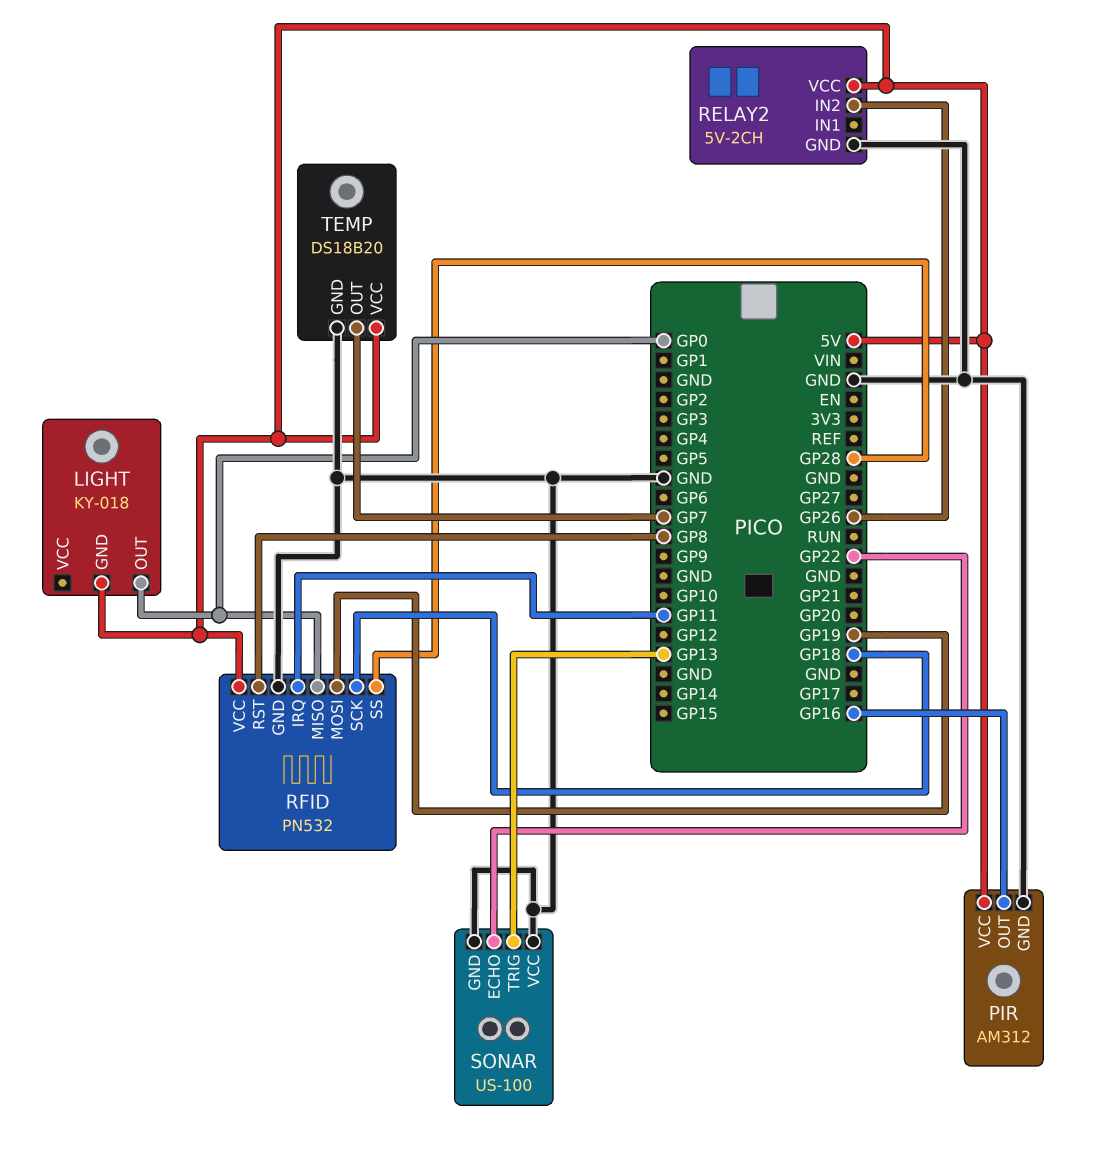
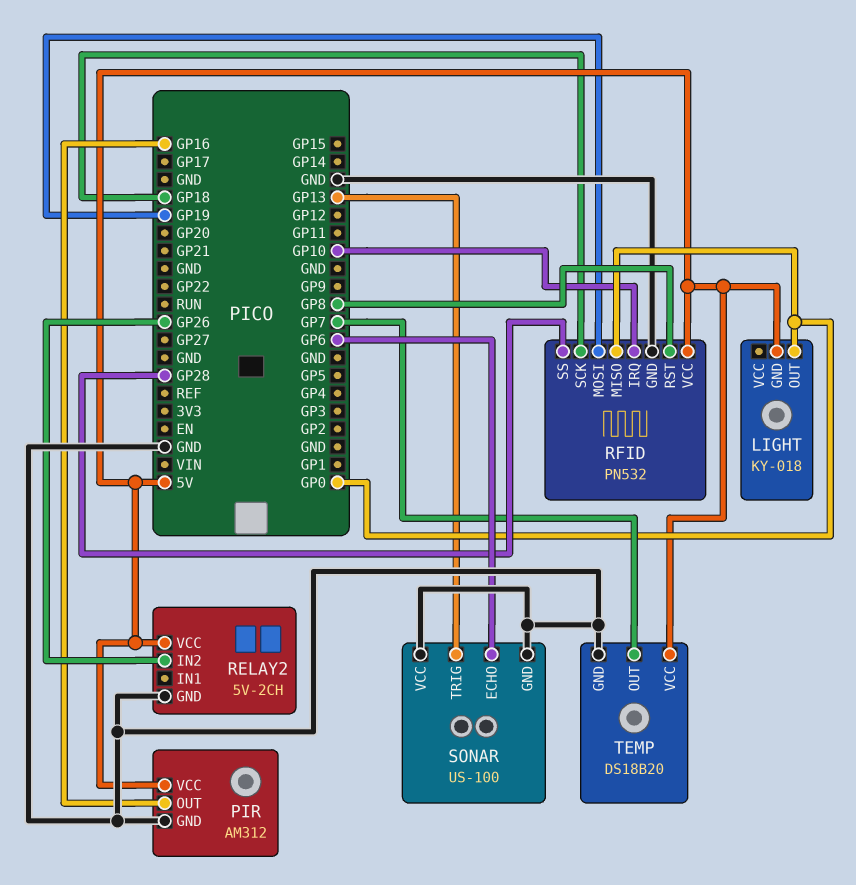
RFID pin IRQ: GP11 -> GP10
SONAR pin ECHO: GP22 -> GP6

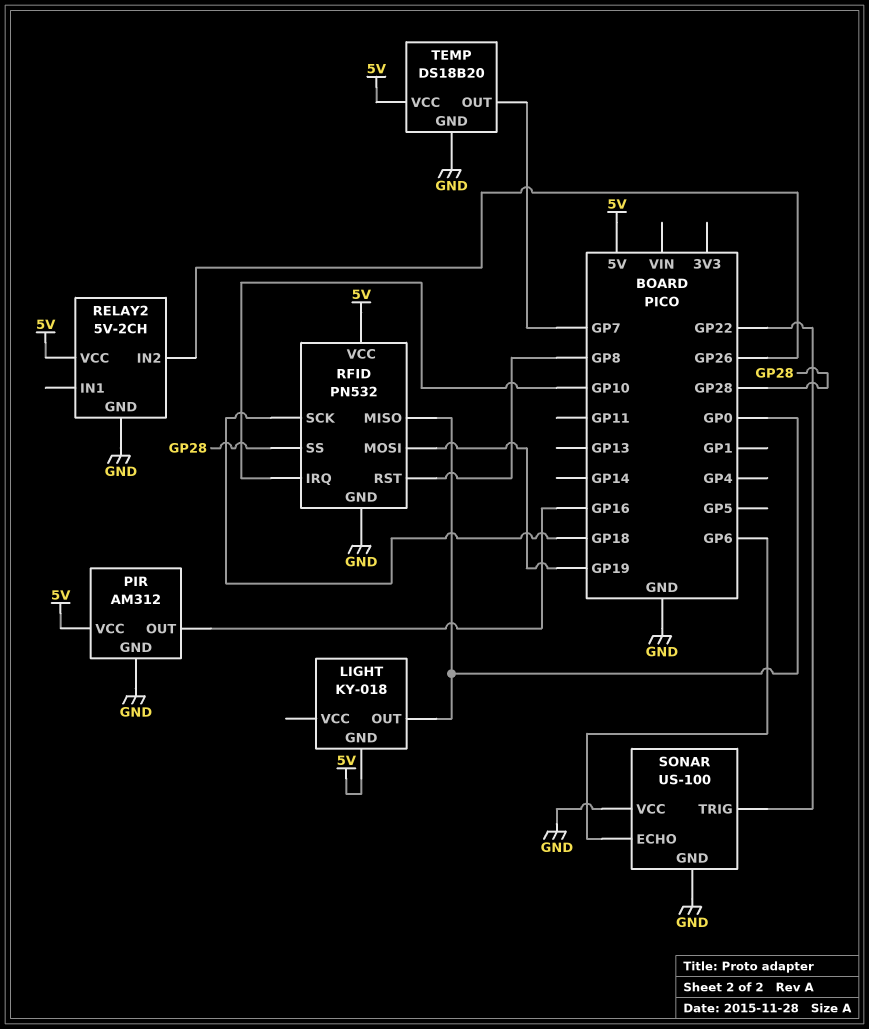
SONAR pin TRIG: GP13 -> GP22

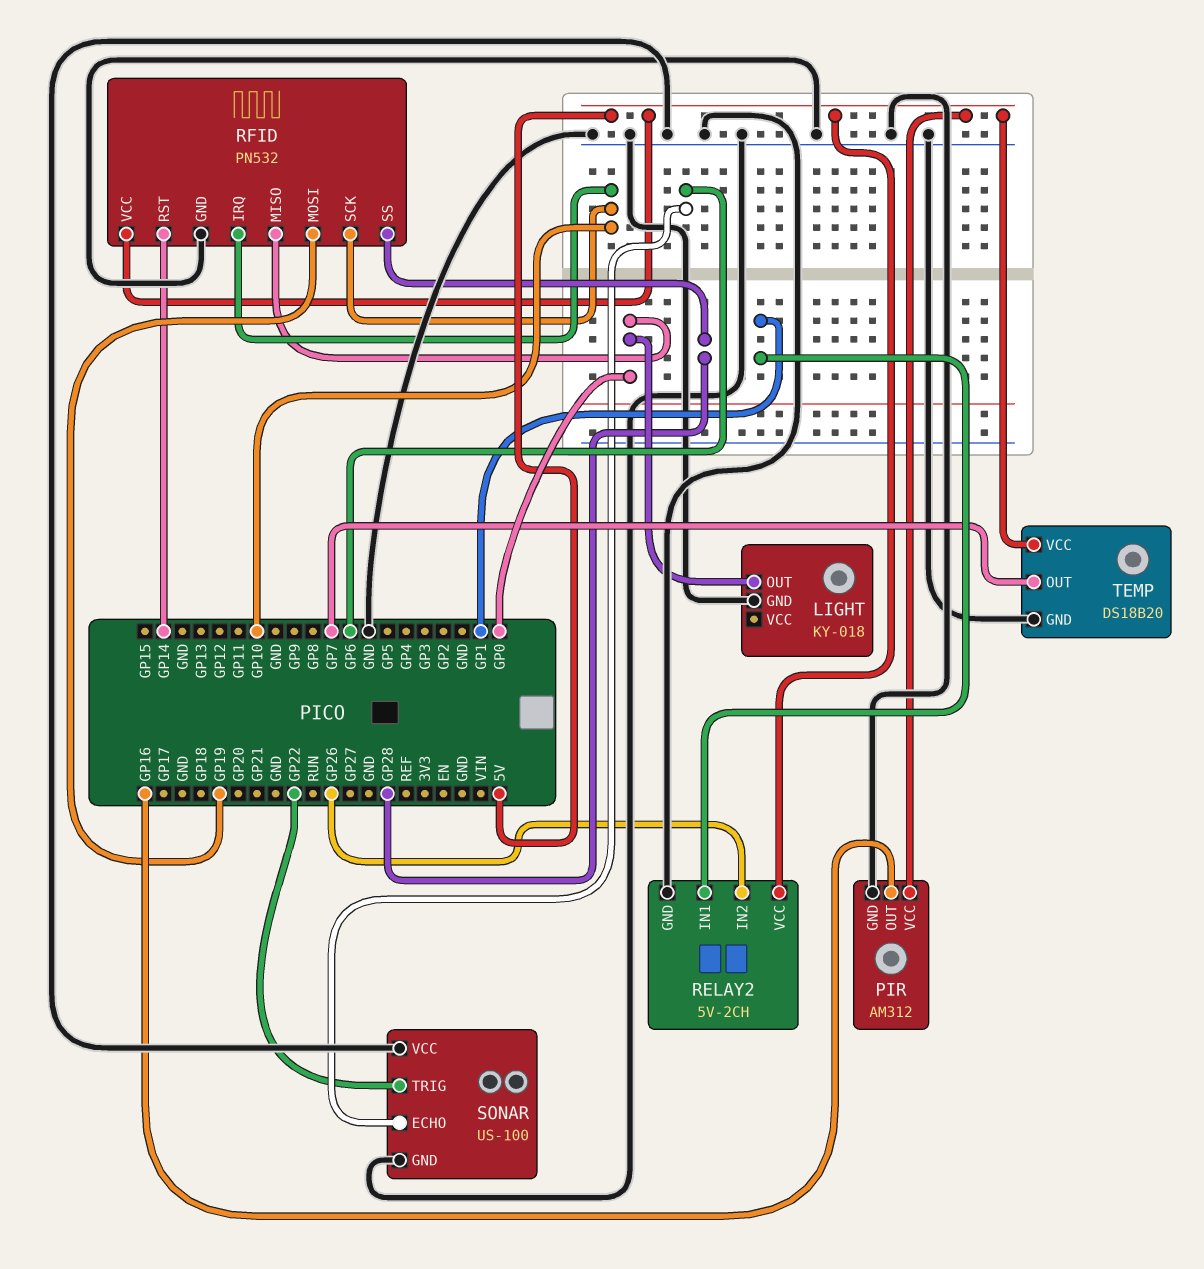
LIGHT pin GND: 5V -> GND
RELAY2 pin IN1: none -> GP1
RFID pin RST: GP8 -> GP14
RFID pin SCK: GP18 -> GP10

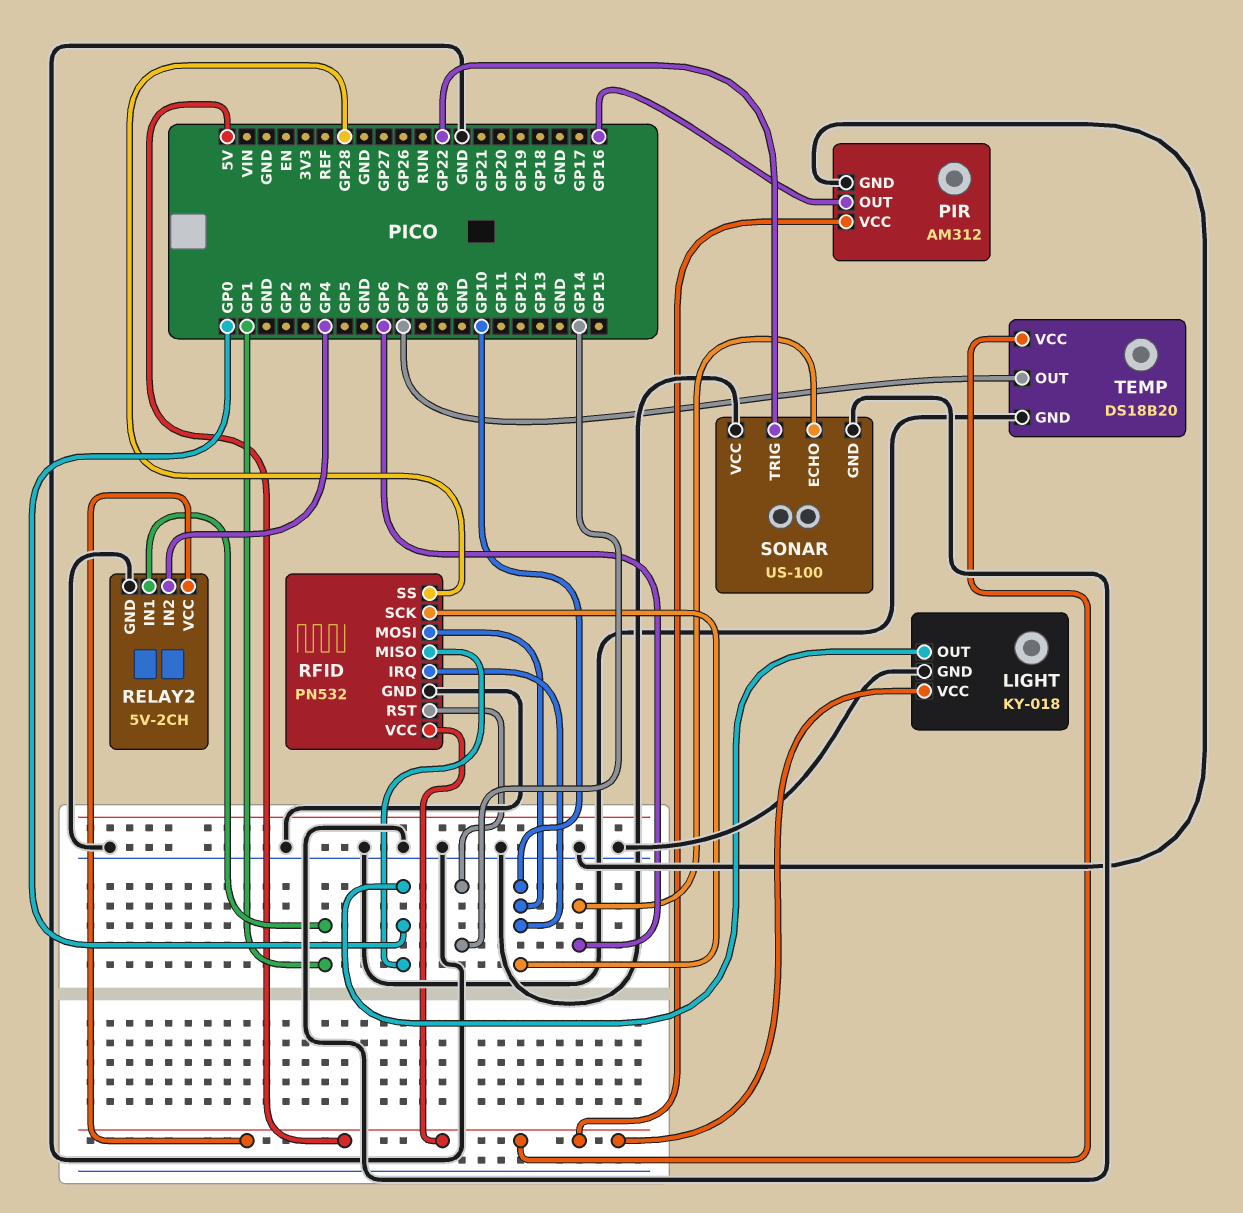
LIGHT pin VCC: none -> 5V
RELAY2 pin IN2: GP26 -> GP4
RFID pin MOSI: GP19 -> GP10

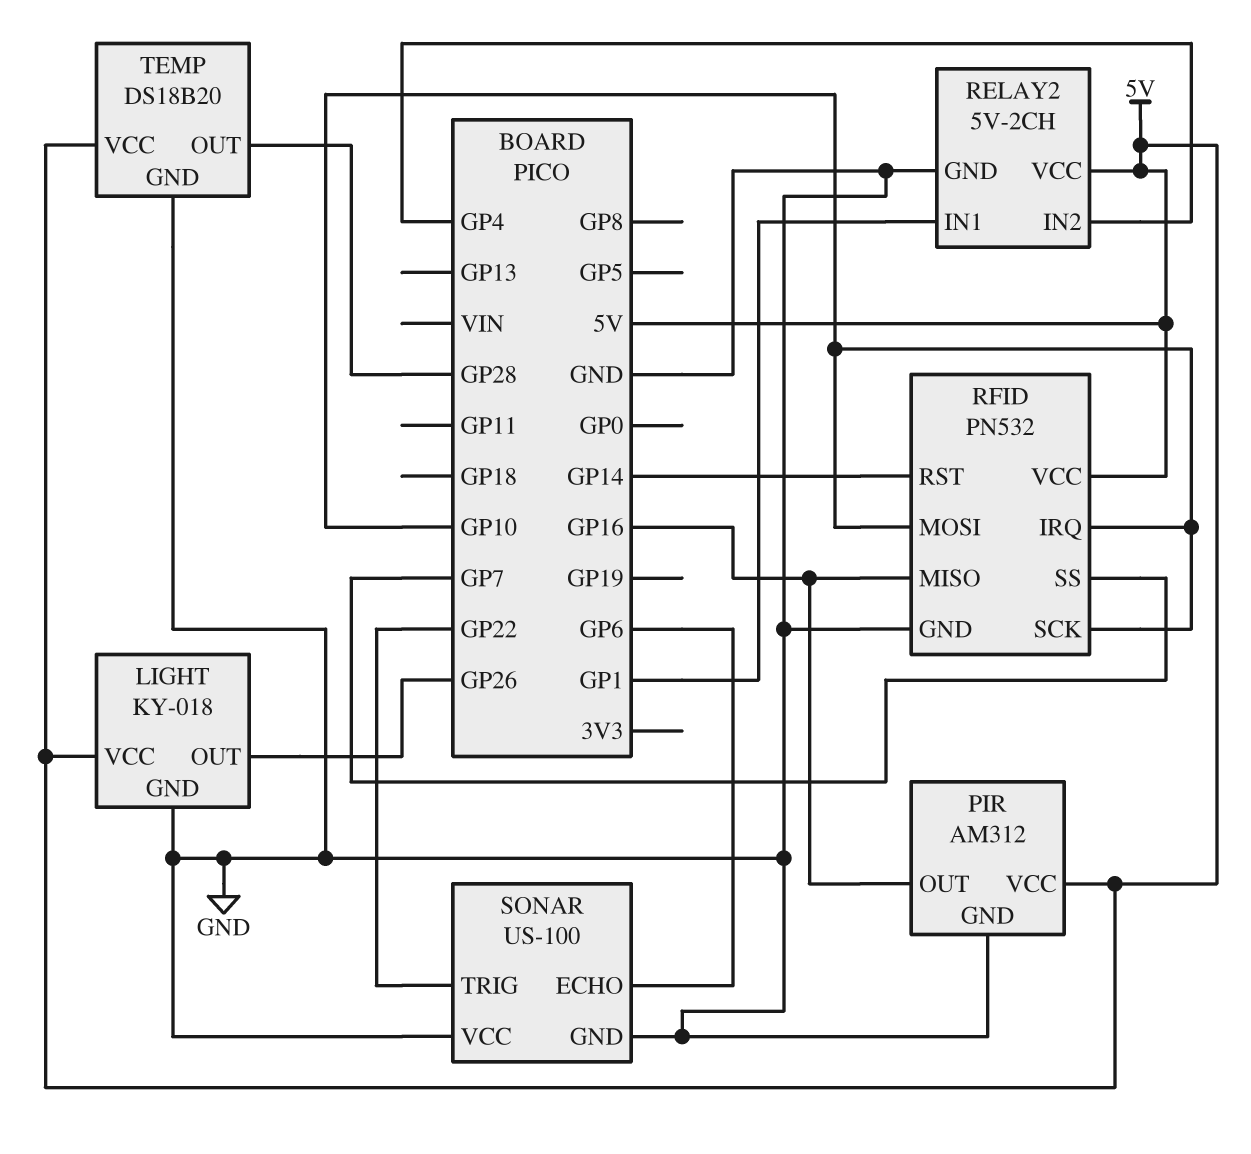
LIGHT pin OUT: GP0 -> GP26
RFID pin MISO: GP0 -> GP16
RFID pin SS: GP28 -> GP7
TEMP pin OUT: GP7 -> GP28

